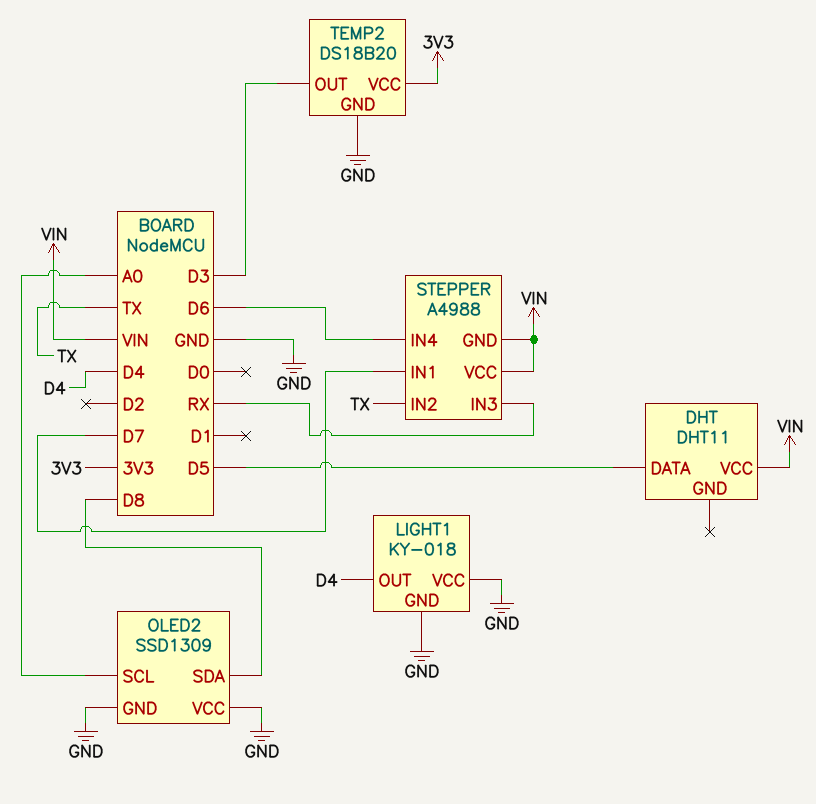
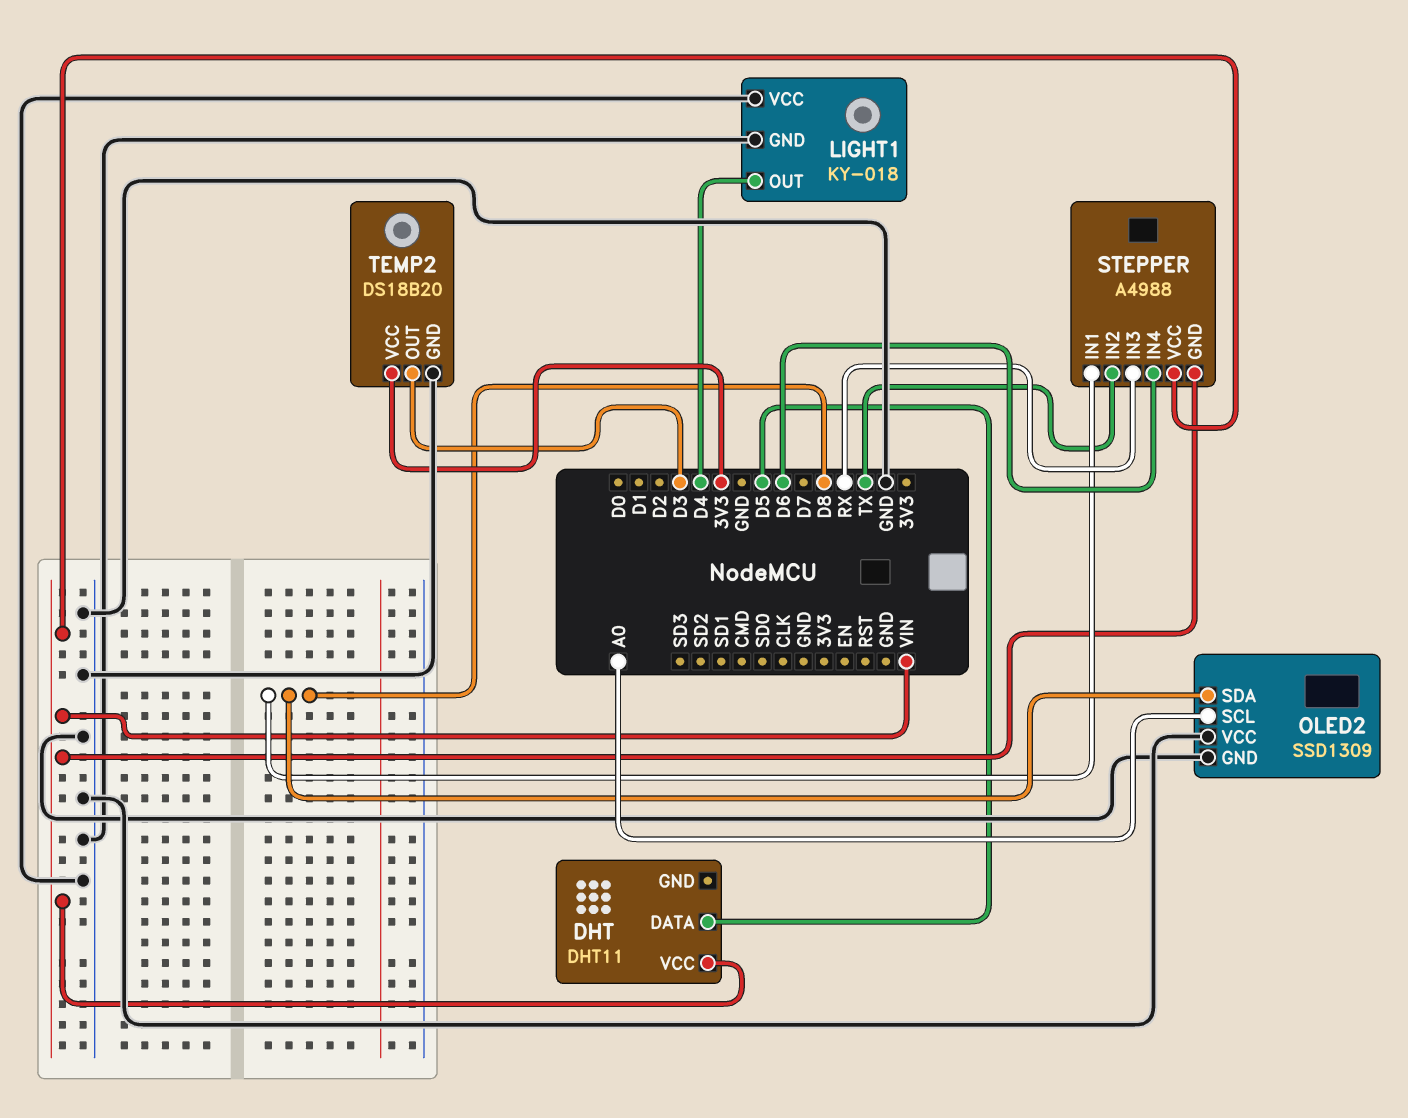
STEPPER pin IN1: D7 -> D8

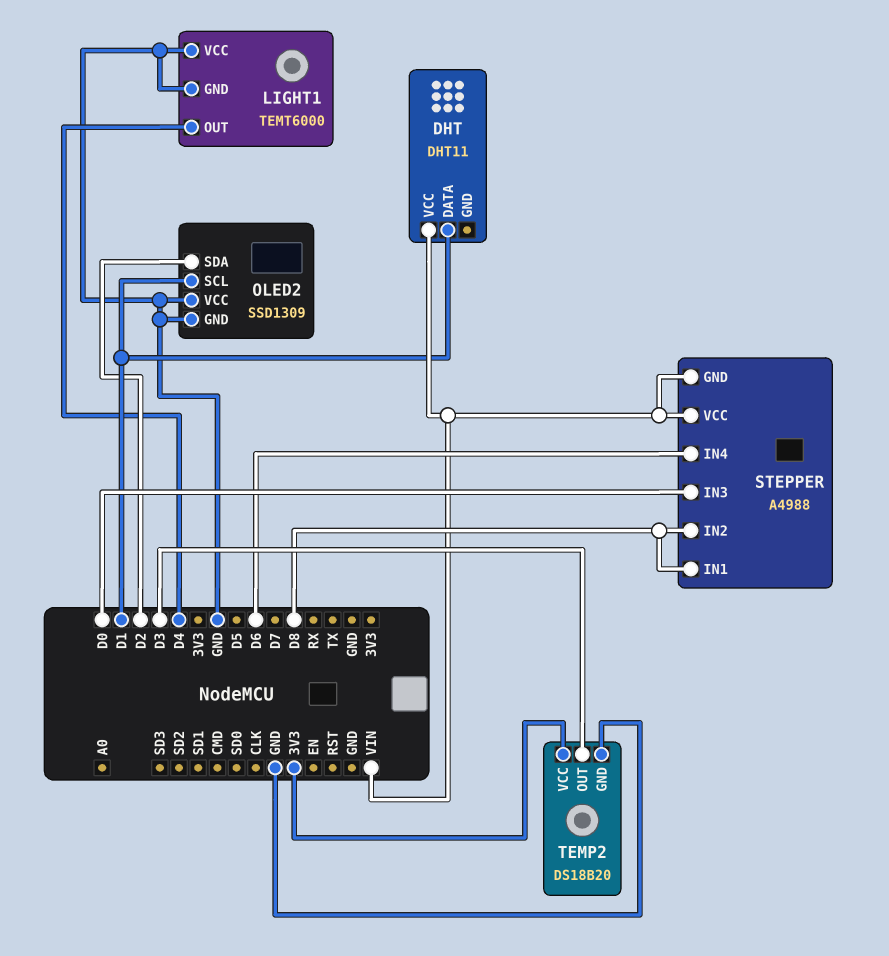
DHT pin DATA: D5 -> D1
LIGHT1: KY-018 -> TEMT6000
OLED2 pin SCL: A0 -> D1
OLED2 pin SDA: D8 -> D2
STEPPER pin IN2: TX -> D8
STEPPER pin IN3: RX -> D0

